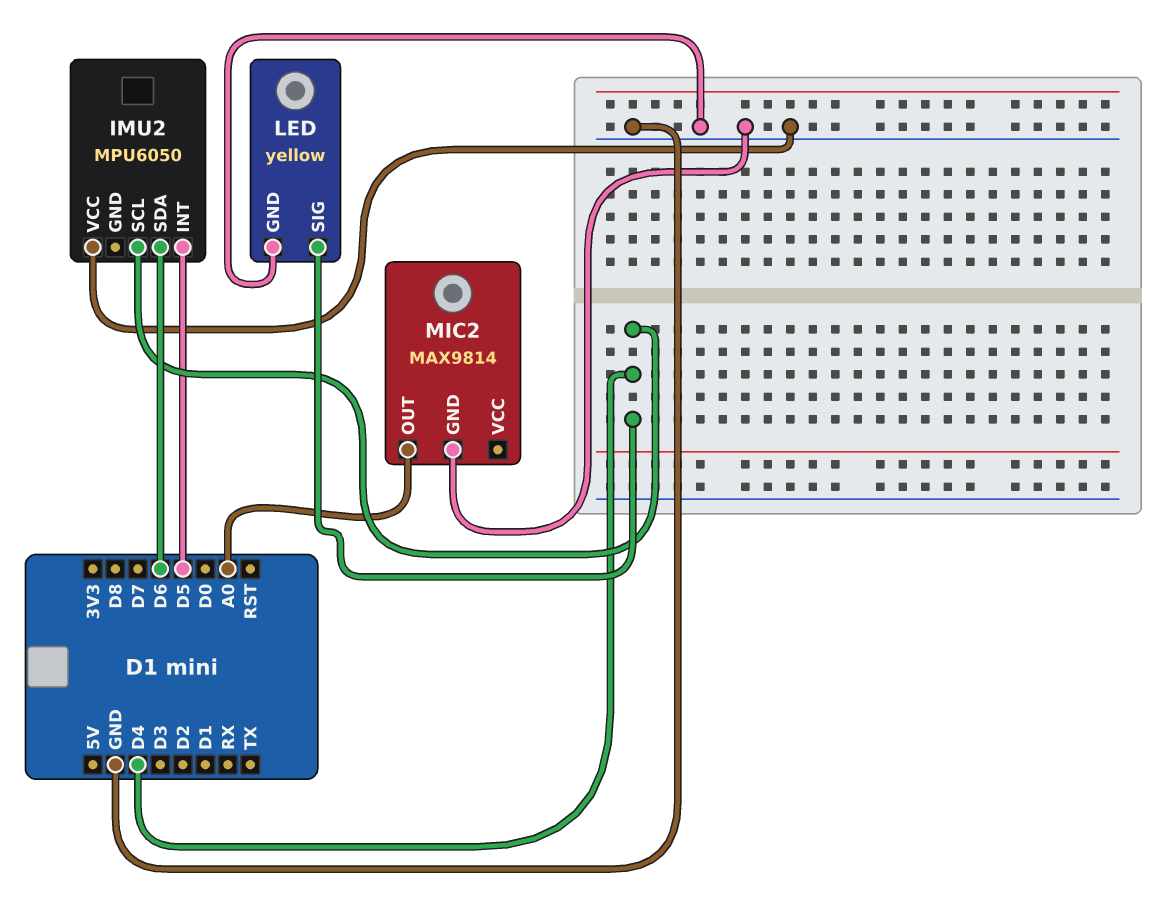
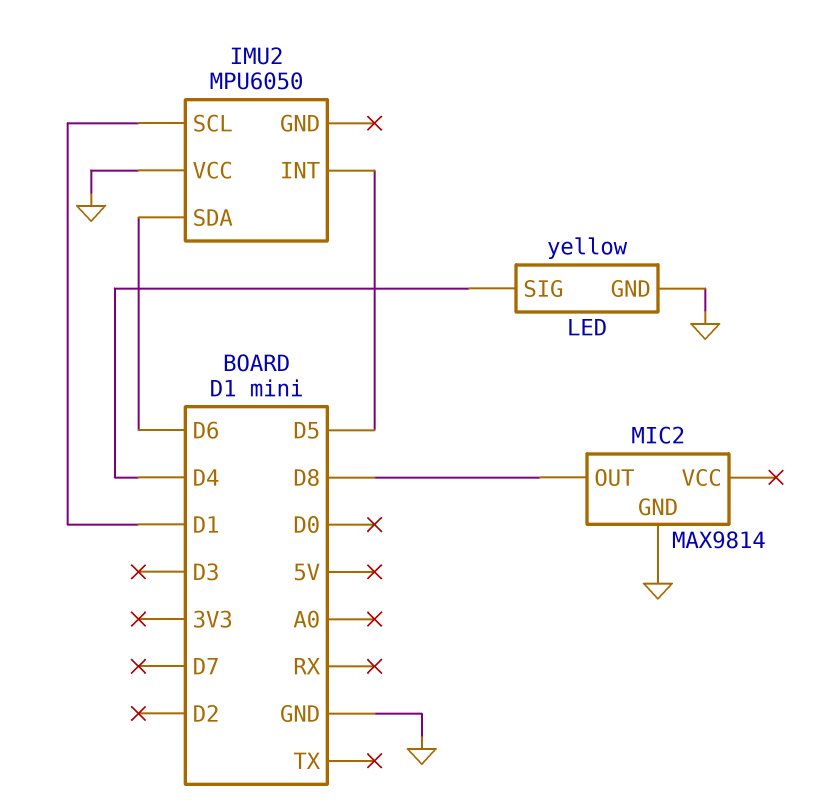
IMU2 pin SCL: D4 -> D1
MIC2 pin OUT: A0 -> D8

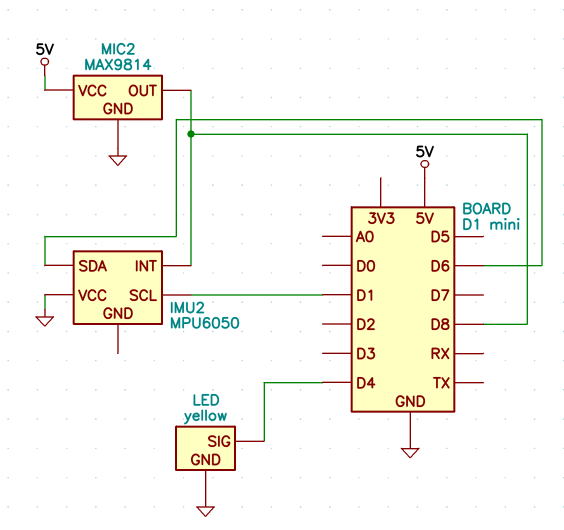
IMU2 pin INT: D5 -> D8
MIC2 pin VCC: none -> 5V

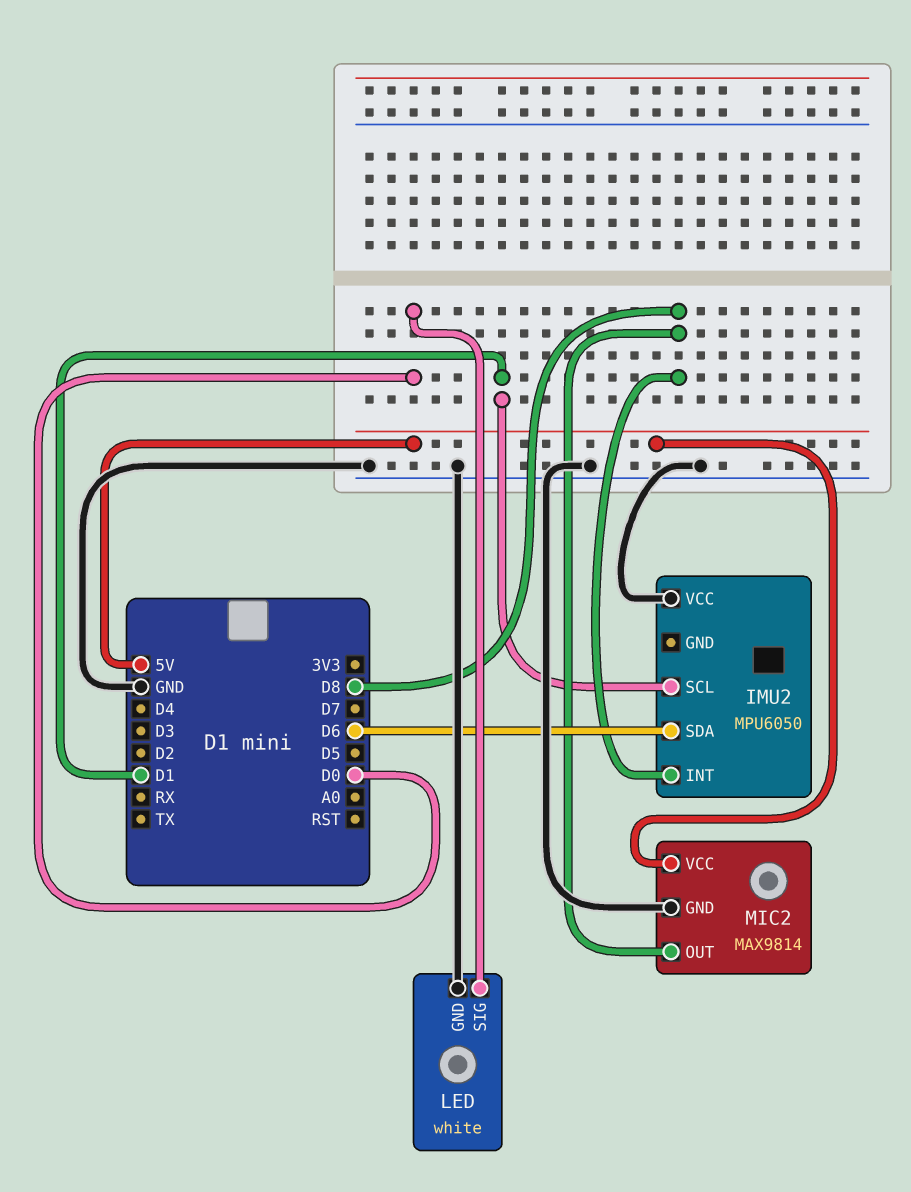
LED: yellow -> white
LED pin SIG: D4 -> D0

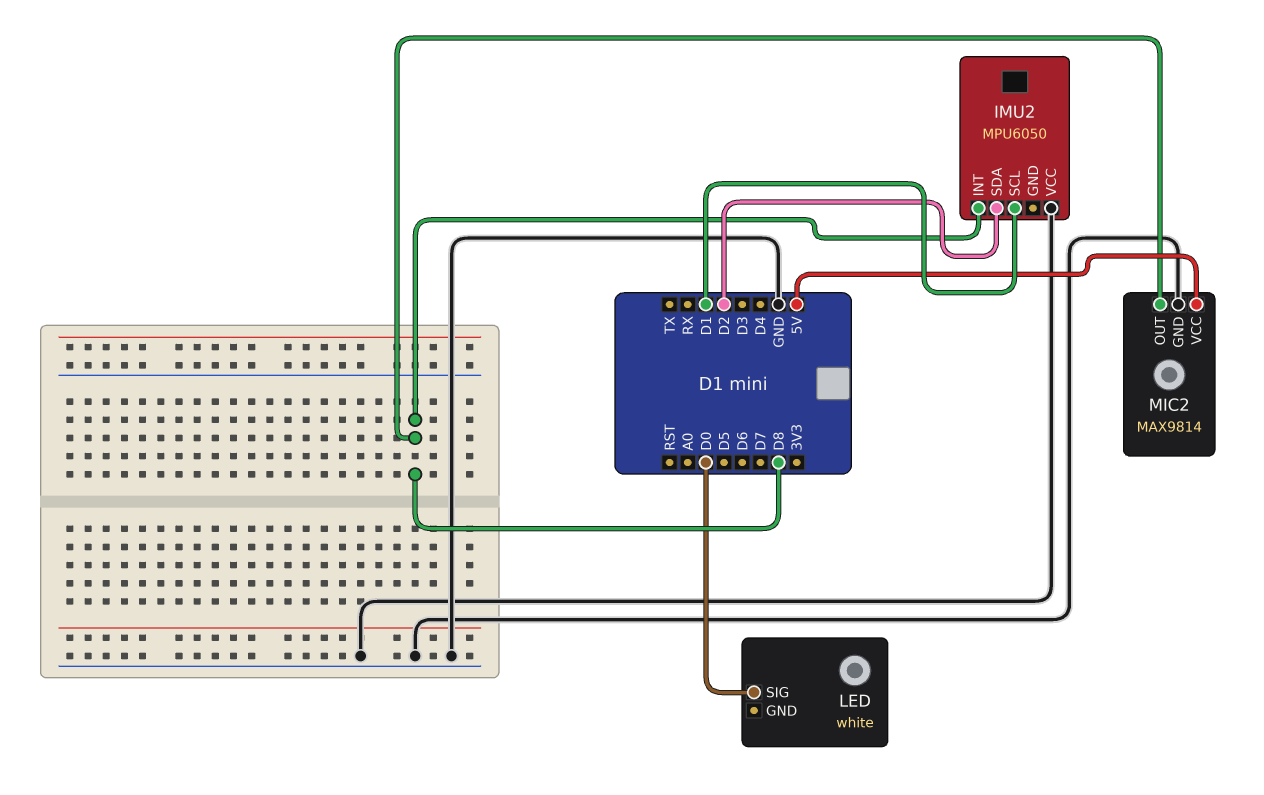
IMU2 pin SDA: D6 -> D2
LED pin GND: GND -> none

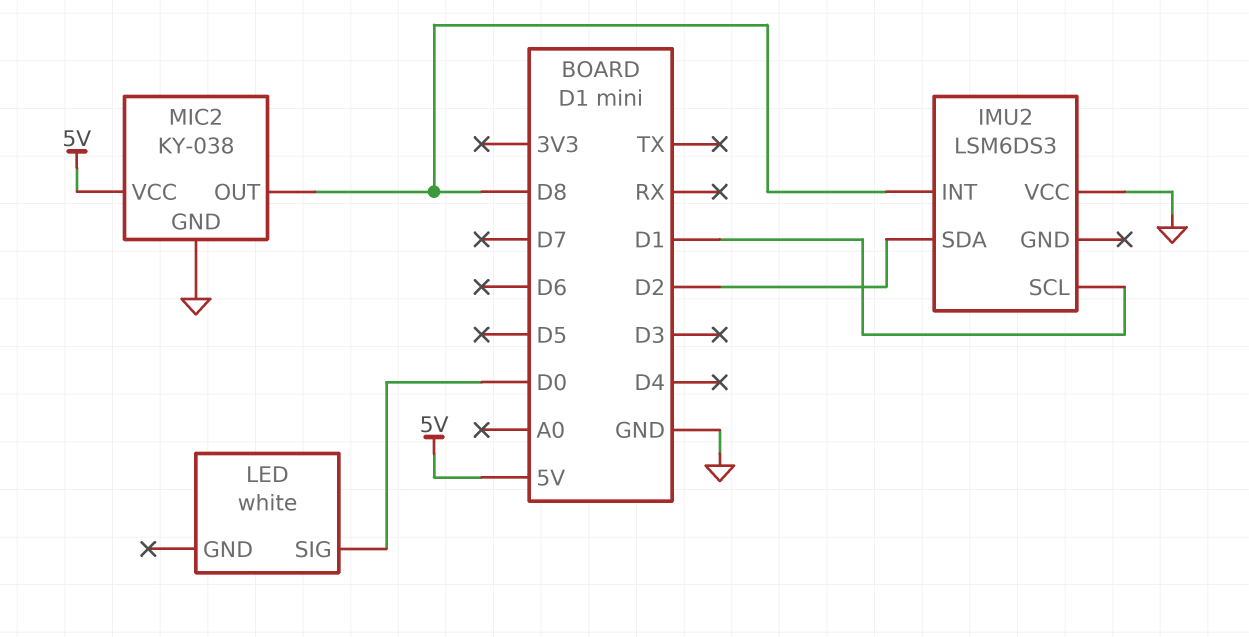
IMU2: MPU6050 -> LSM6DS3
MIC2: MAX9814 -> KY-038

